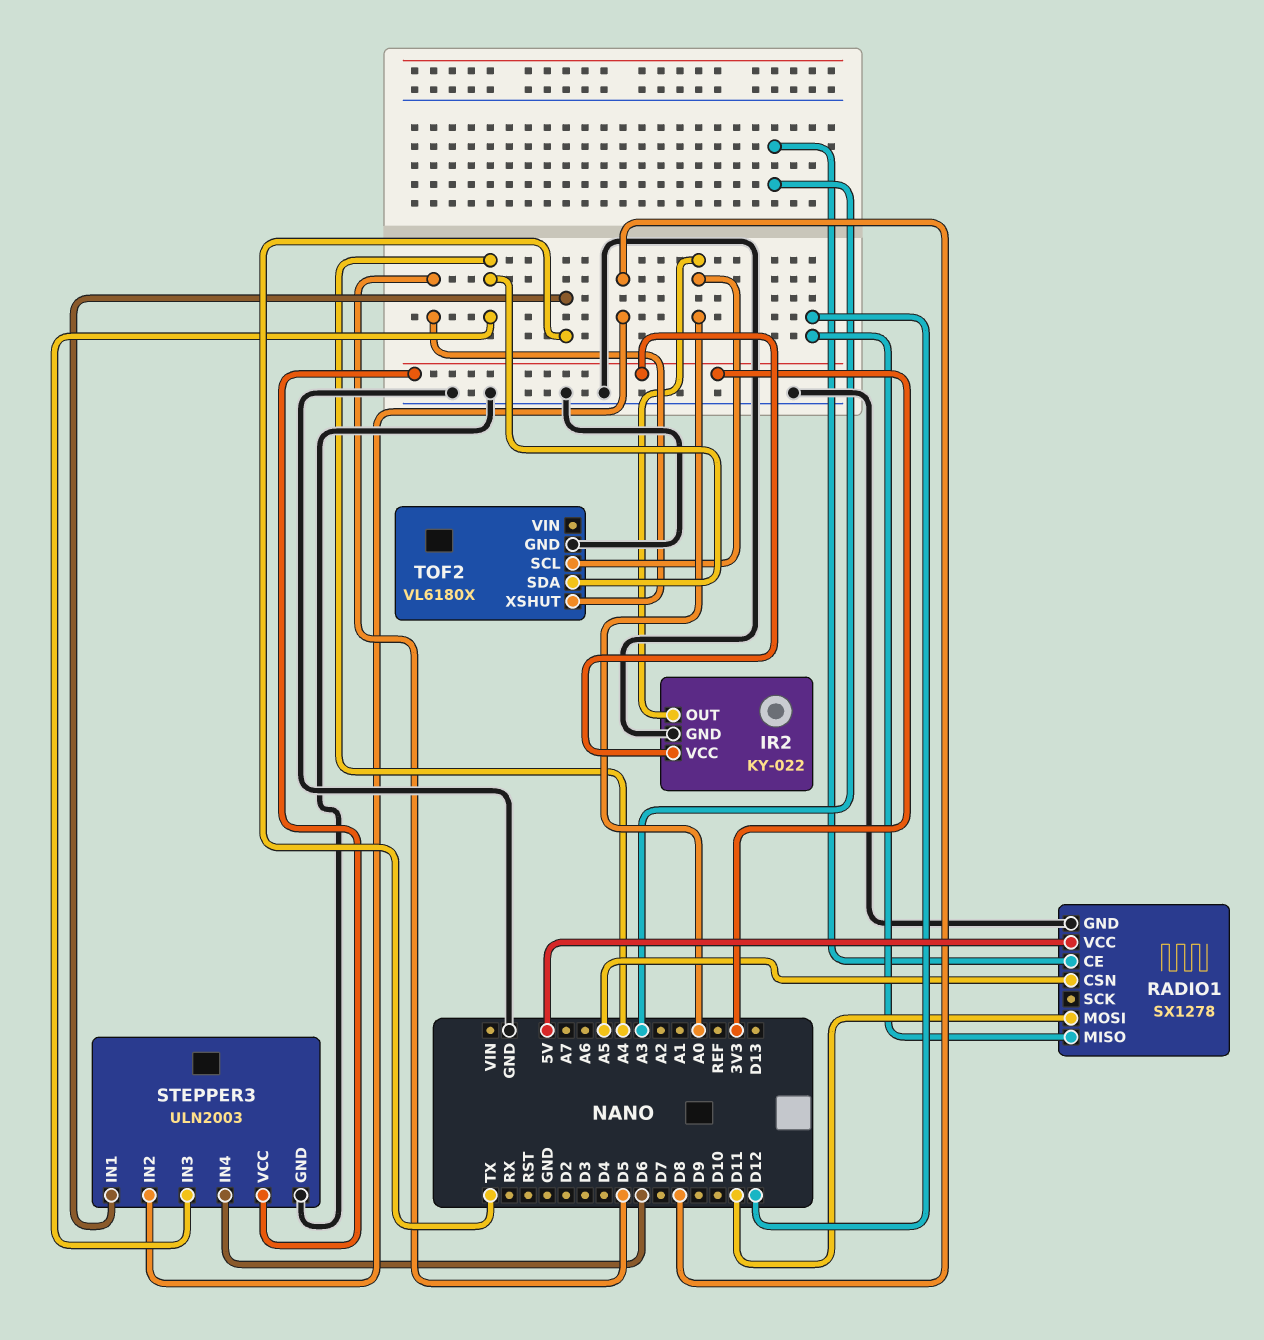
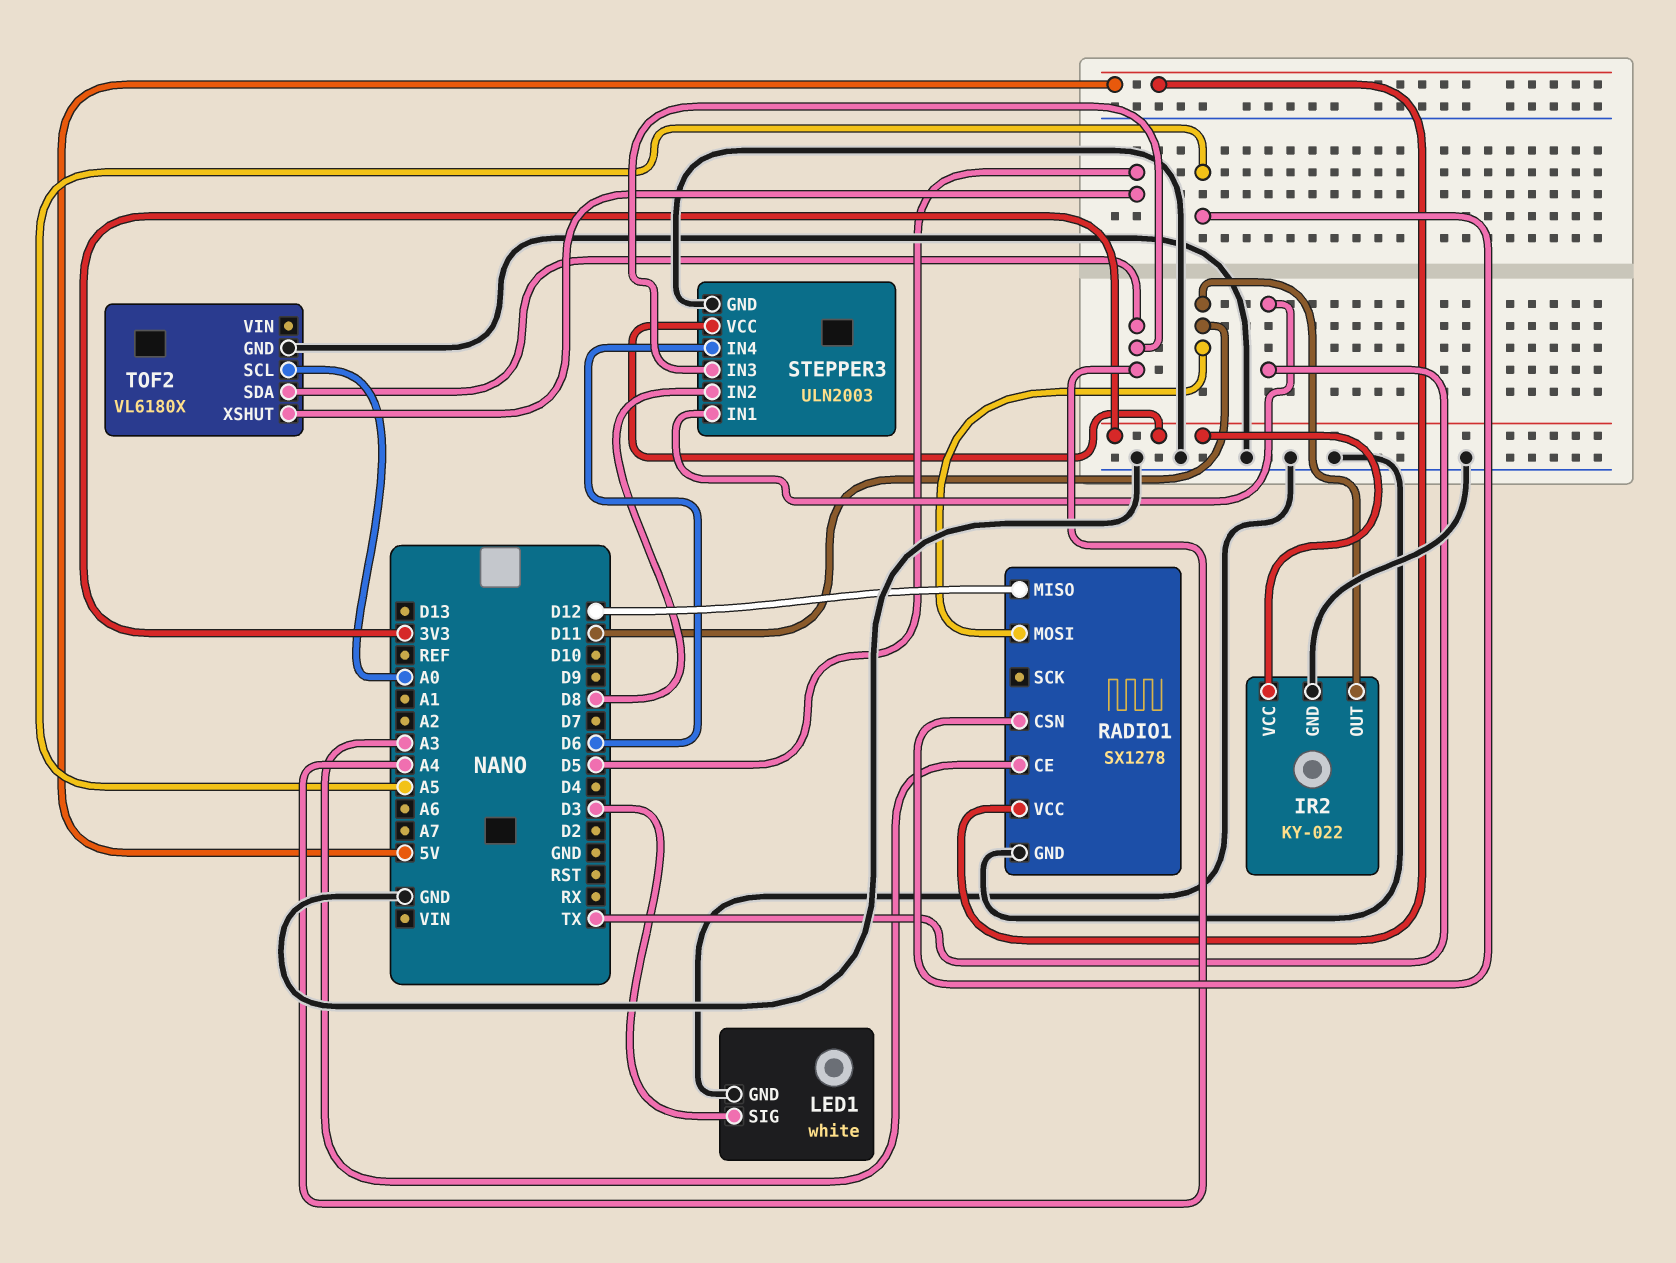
IR2 pin OUT: A0 -> D11
LED1: none -> white
LED1 pin GND: none -> GND
LED1 pin SIG: none -> D3

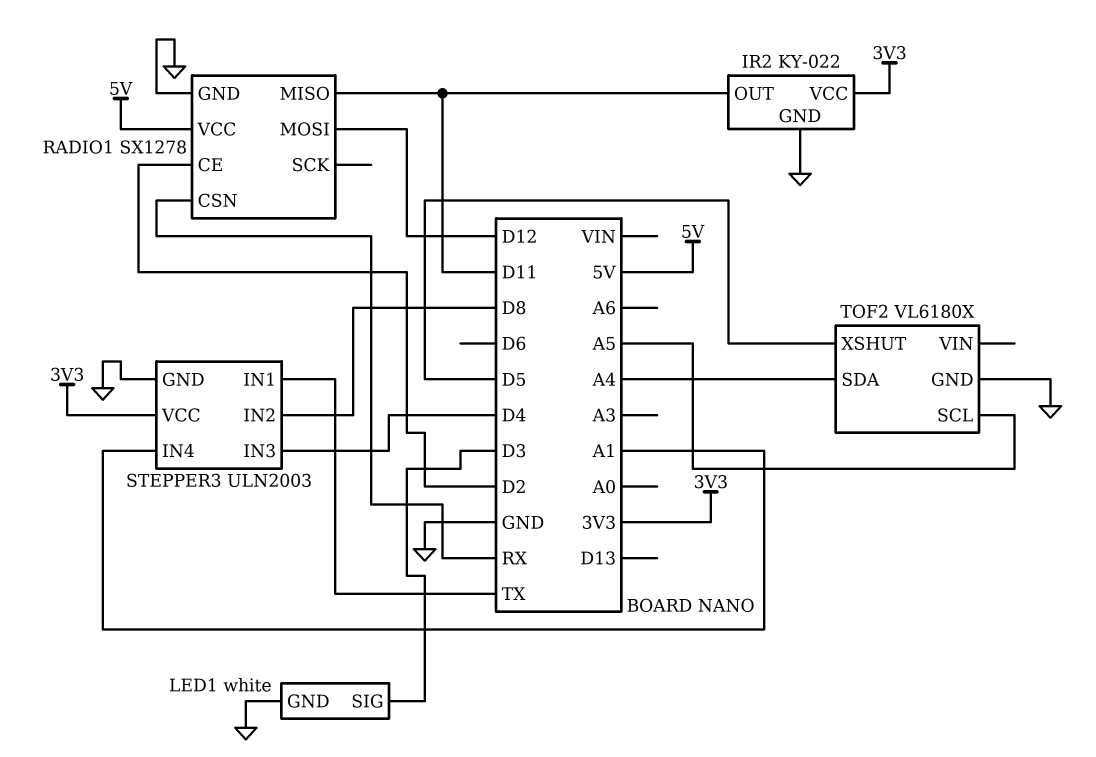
RADIO1 pin CE: A3 -> D2
RADIO1 pin CSN: A5 -> RX
RADIO1 pin MISO: D12 -> D11
RADIO1 pin MOSI: D11 -> D12
STEPPER3 pin IN3: A4 -> D4
STEPPER3 pin IN4: D6 -> A1
TOF2 pin SCL: A0 -> A5

